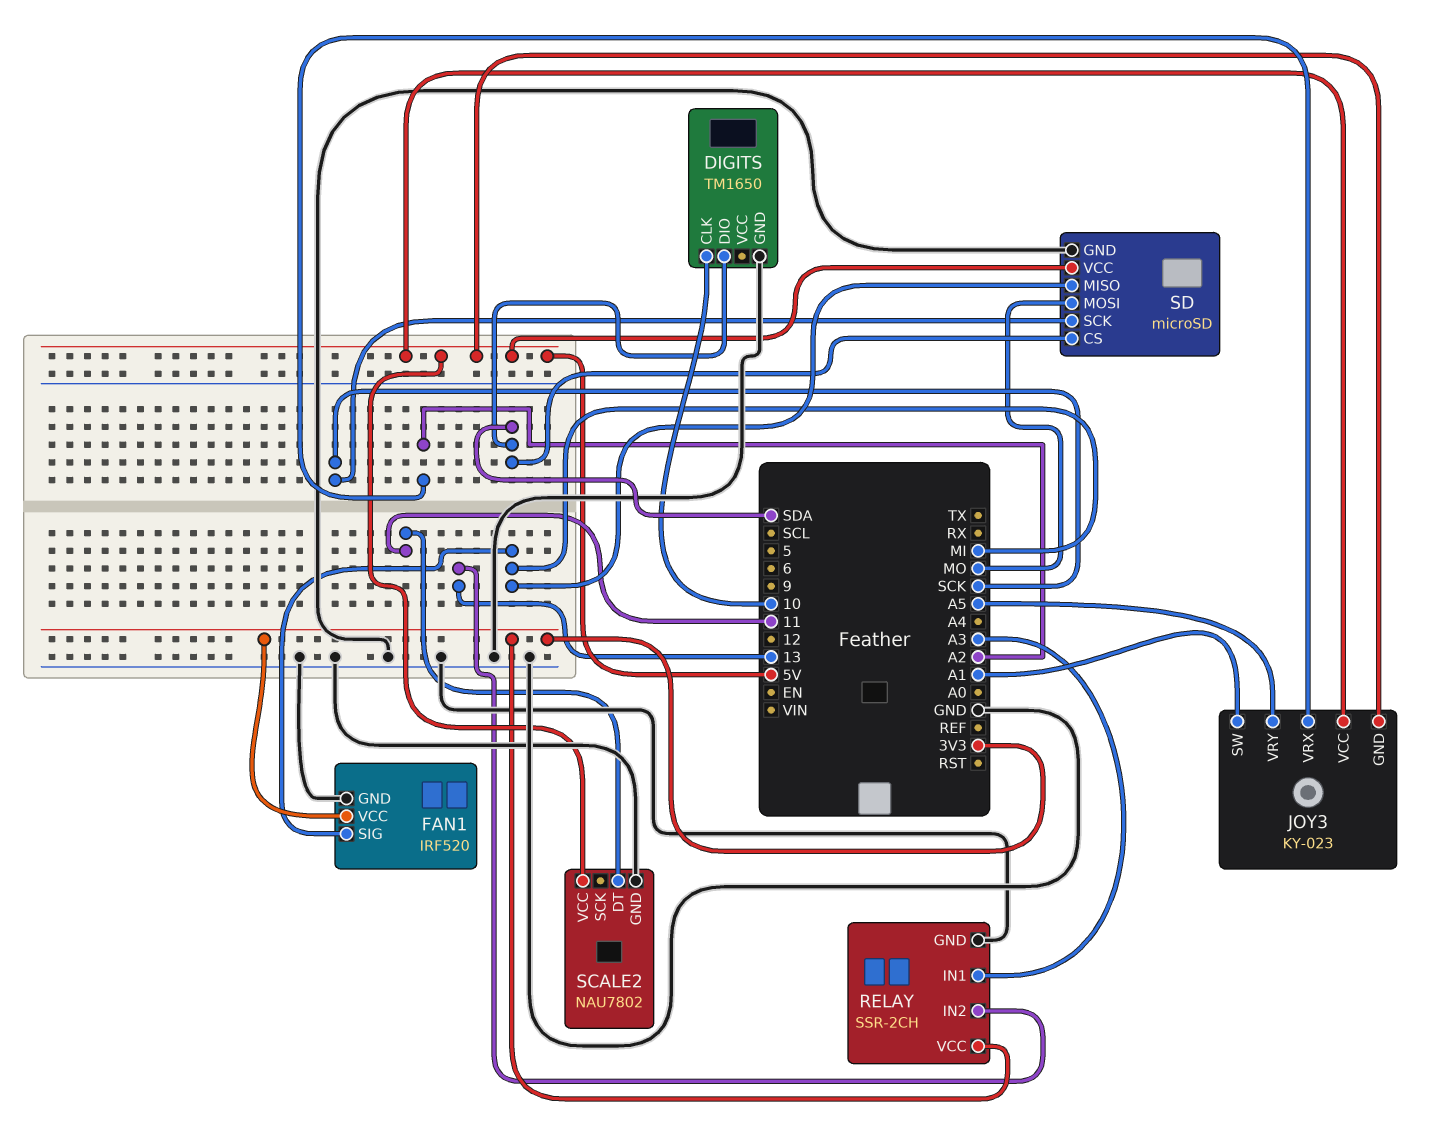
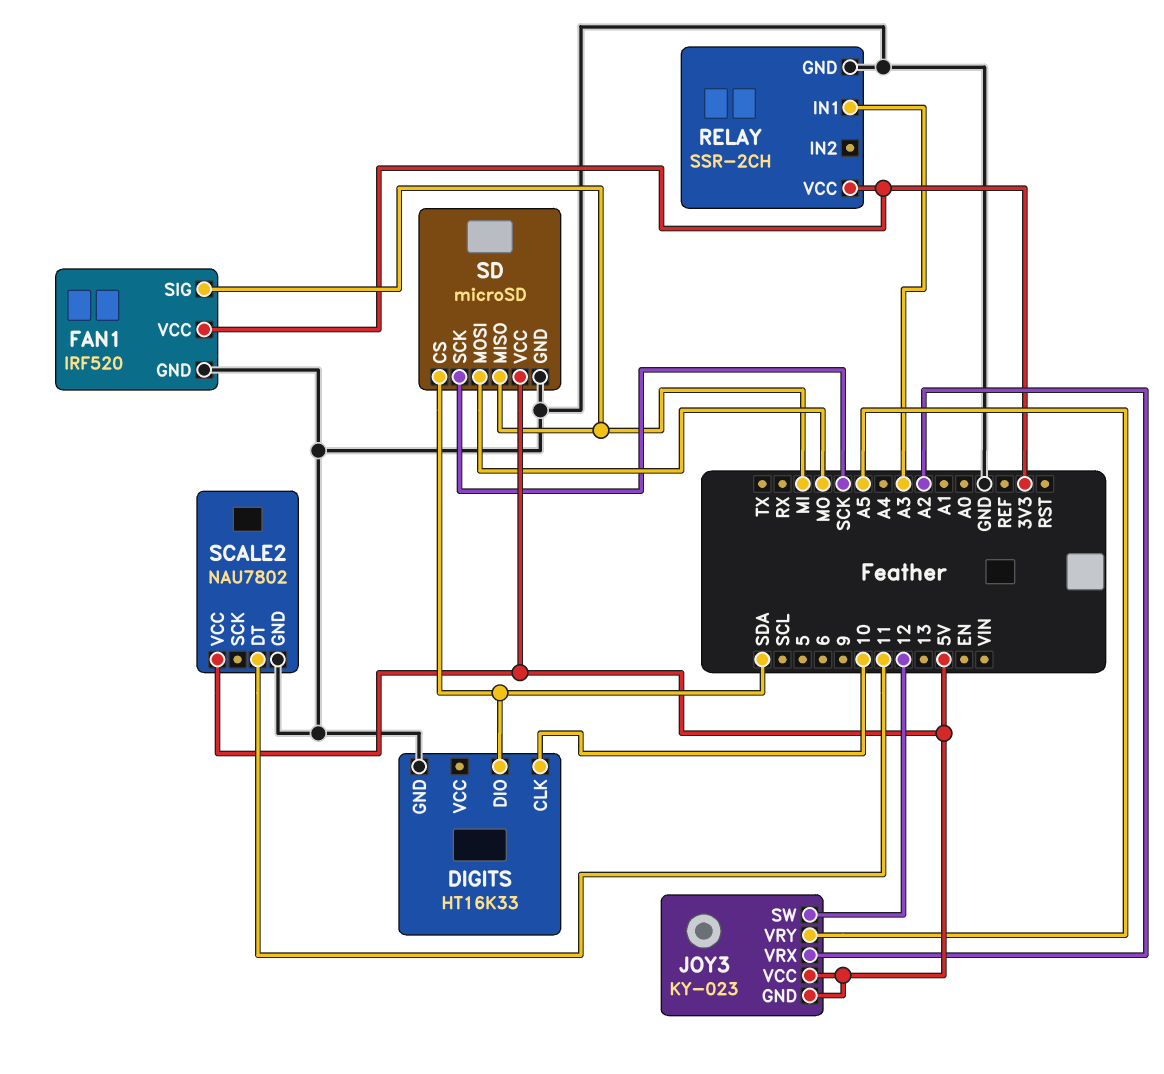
DIGITS: TM1650 -> HT16K33
JOY3 pin SW: A1 -> 12
RELAY pin IN2: 13 -> none

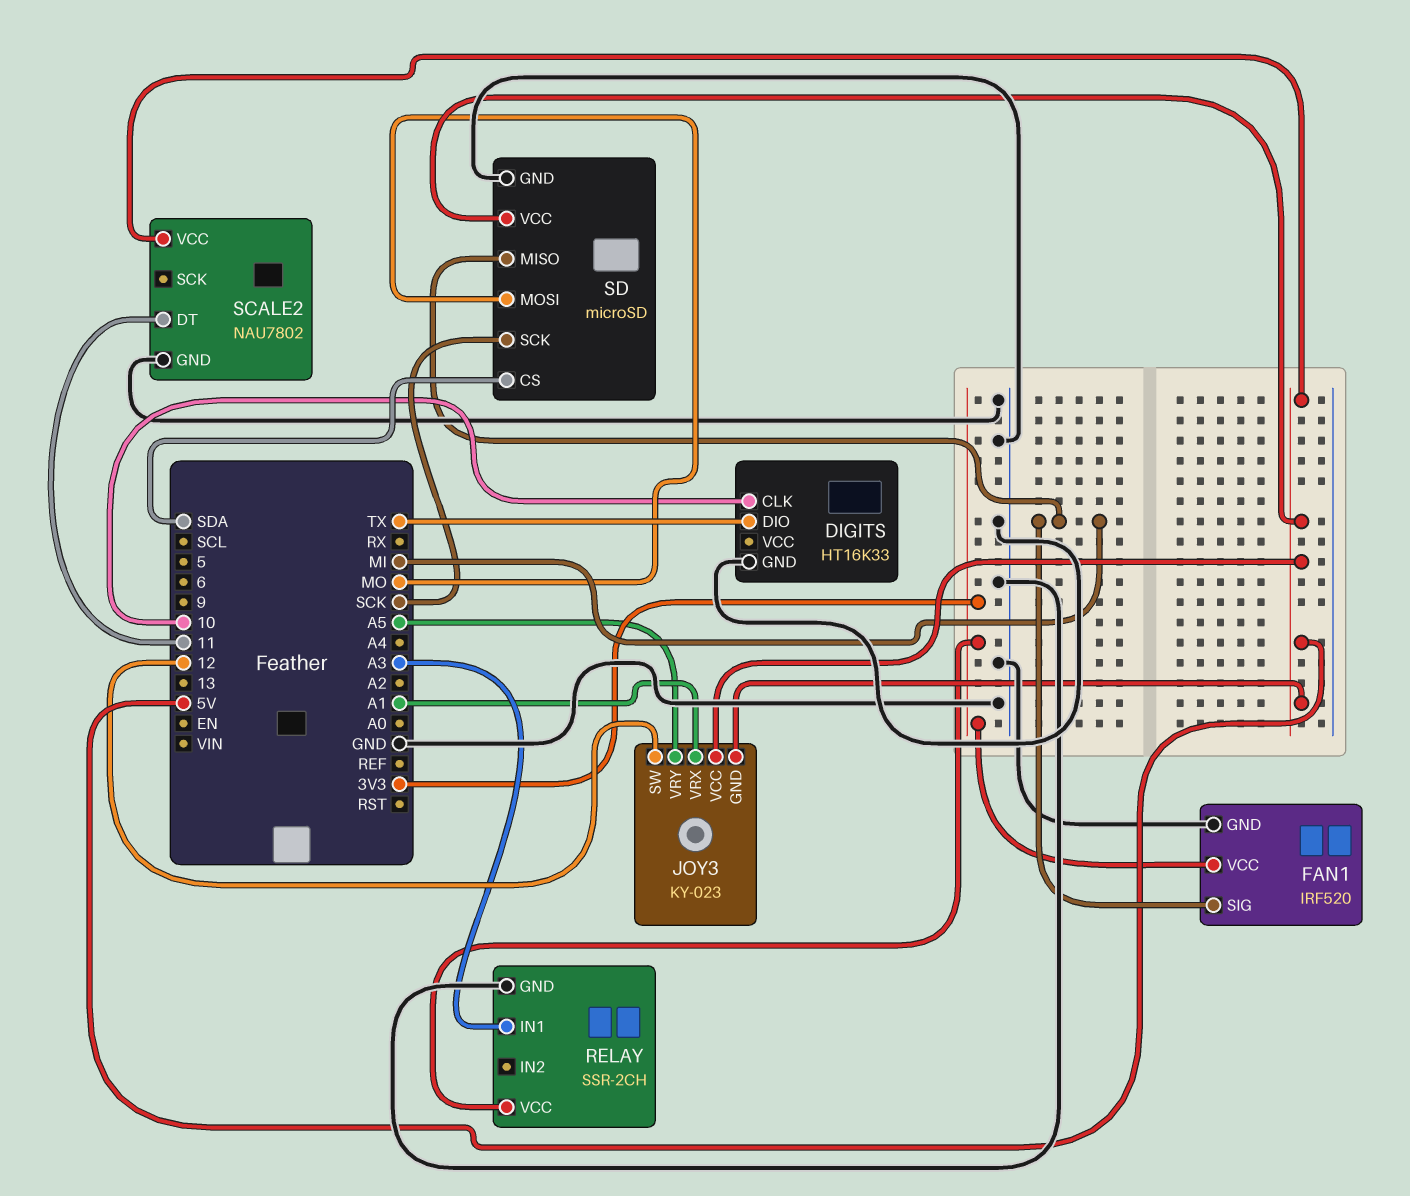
DIGITS pin DIO: SDA -> TX
JOY3 pin VRX: A2 -> A1

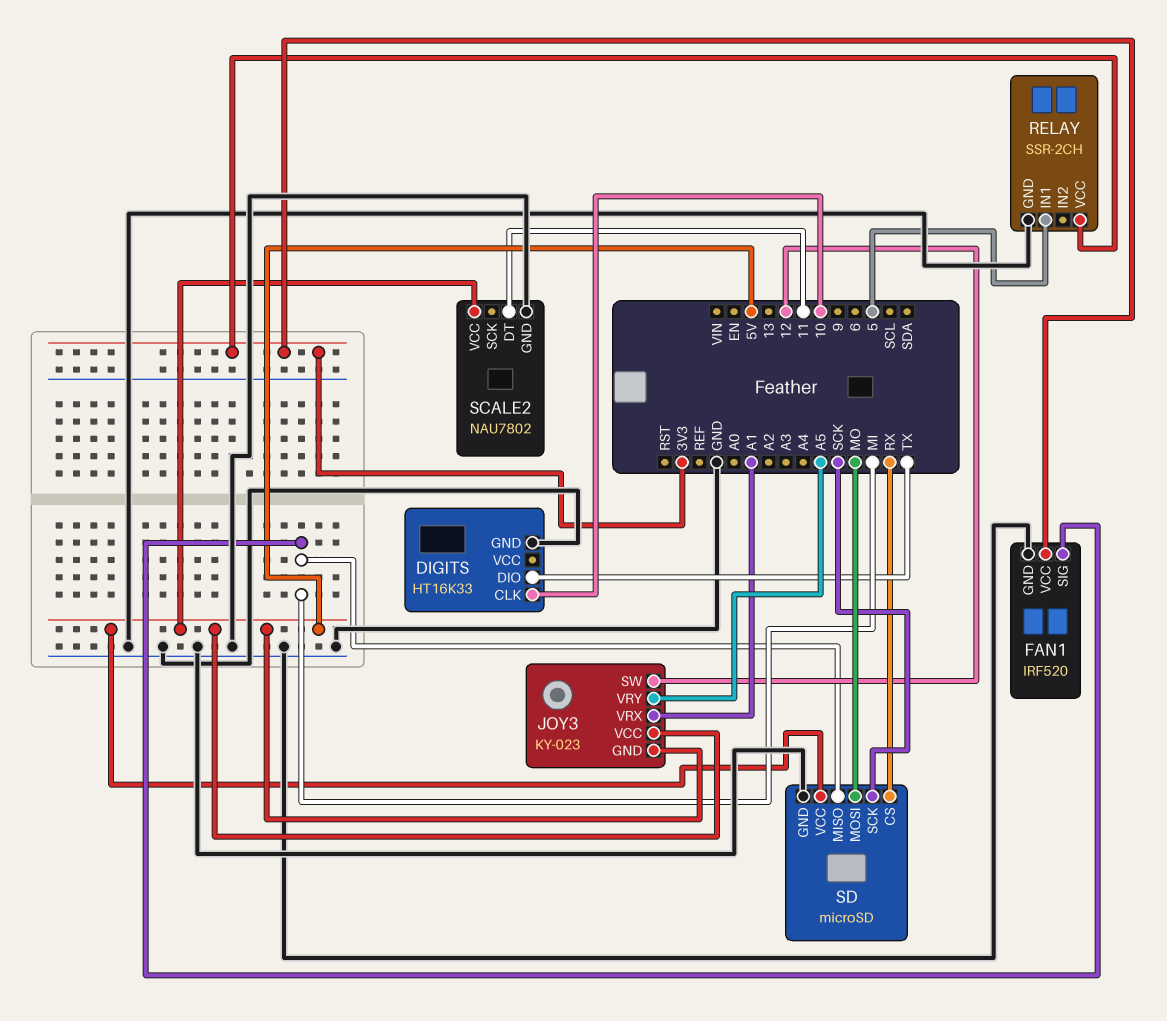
RELAY pin IN1: A3 -> 5
SD pin CS: SDA -> RX

